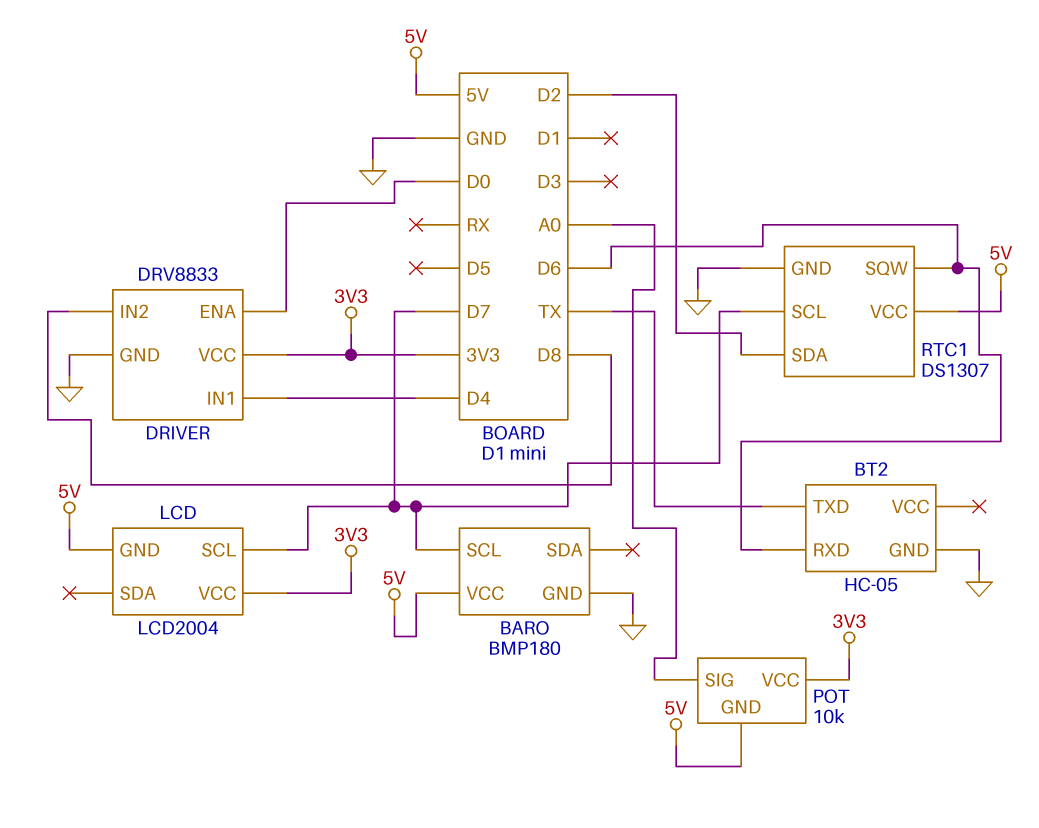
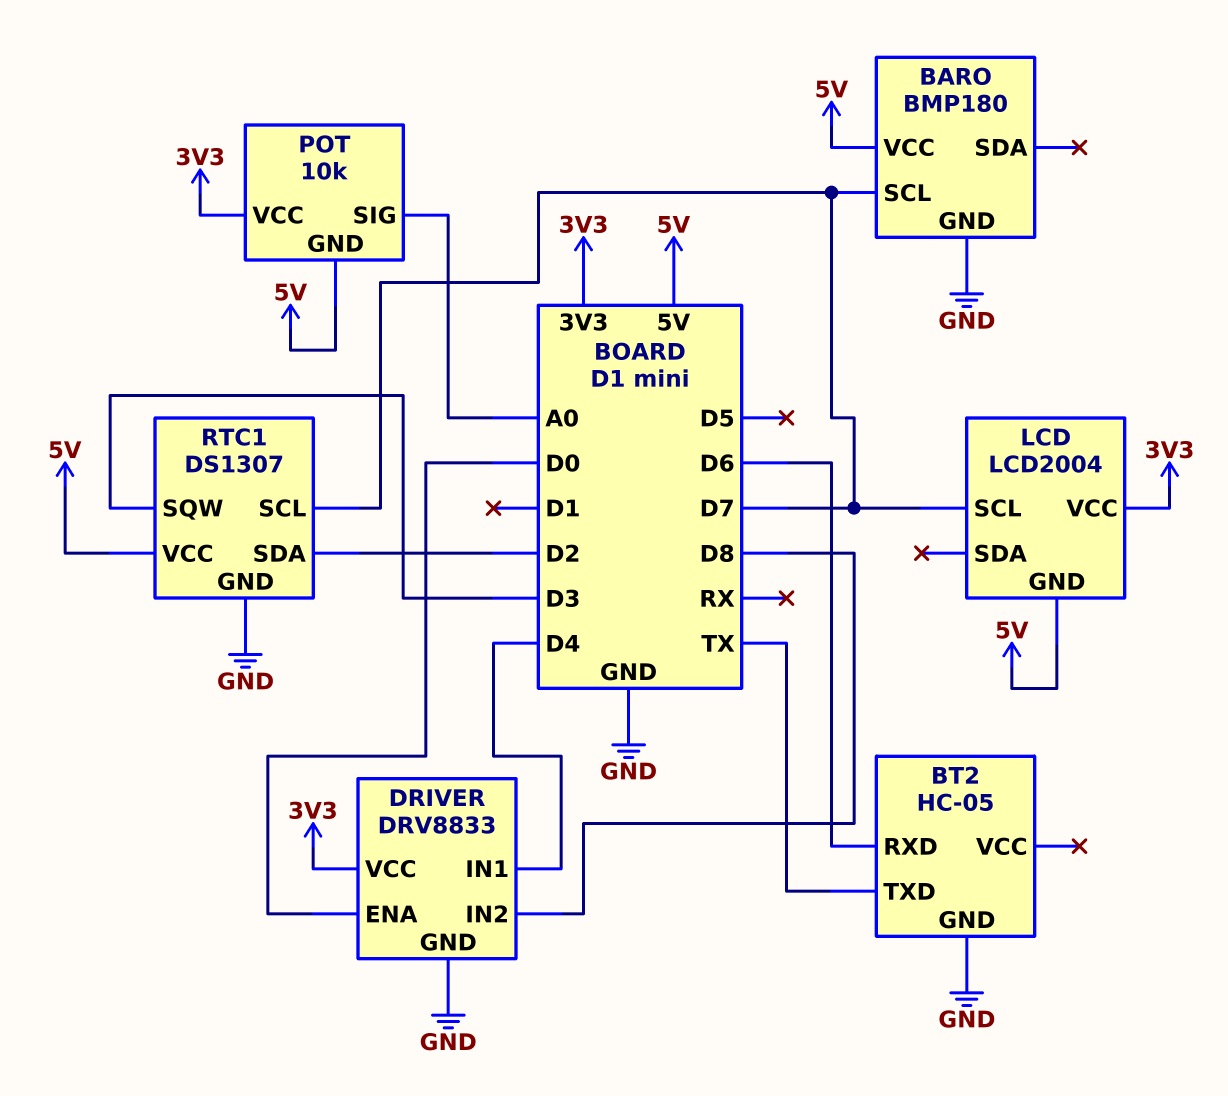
RTC1 pin SQW: D6 -> D3

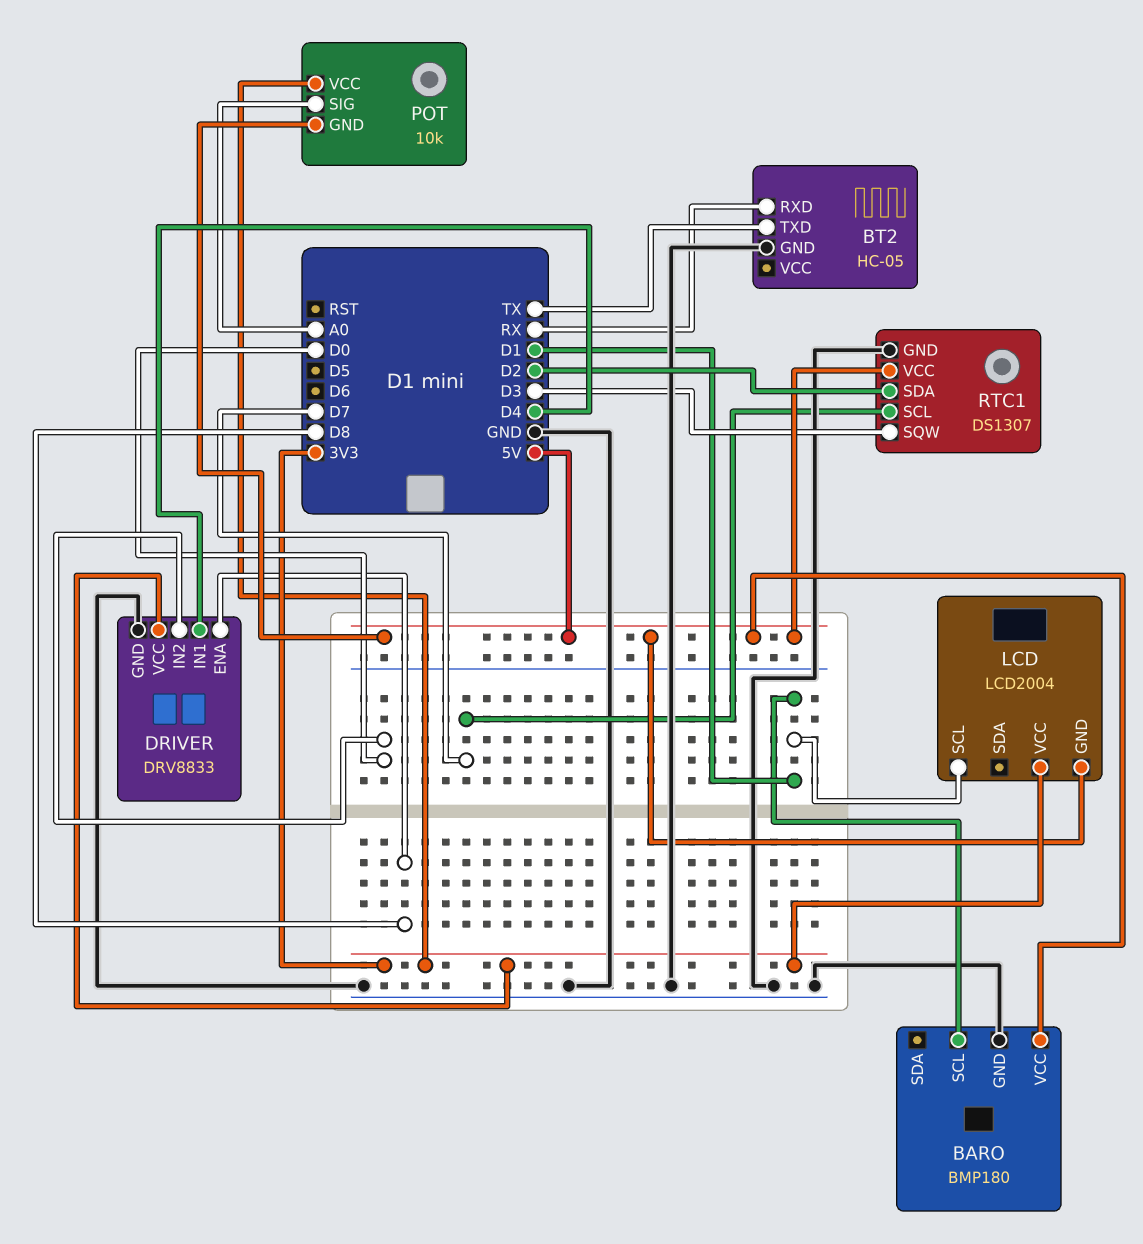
BARO pin SCL: D7 -> D1
BT2 pin RXD: D6 -> RX
DRIVER pin ENA: D0 -> D8
DRIVER pin IN2: D8 -> D0
LCD pin SCL: D7 -> D1

